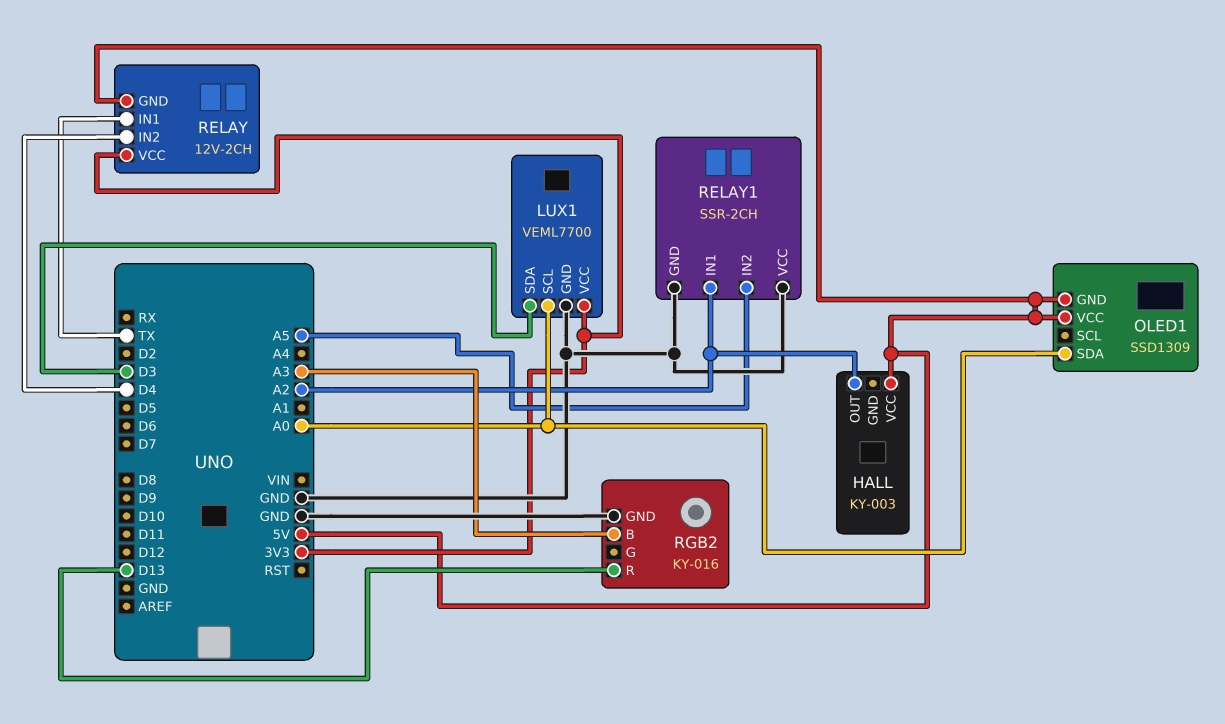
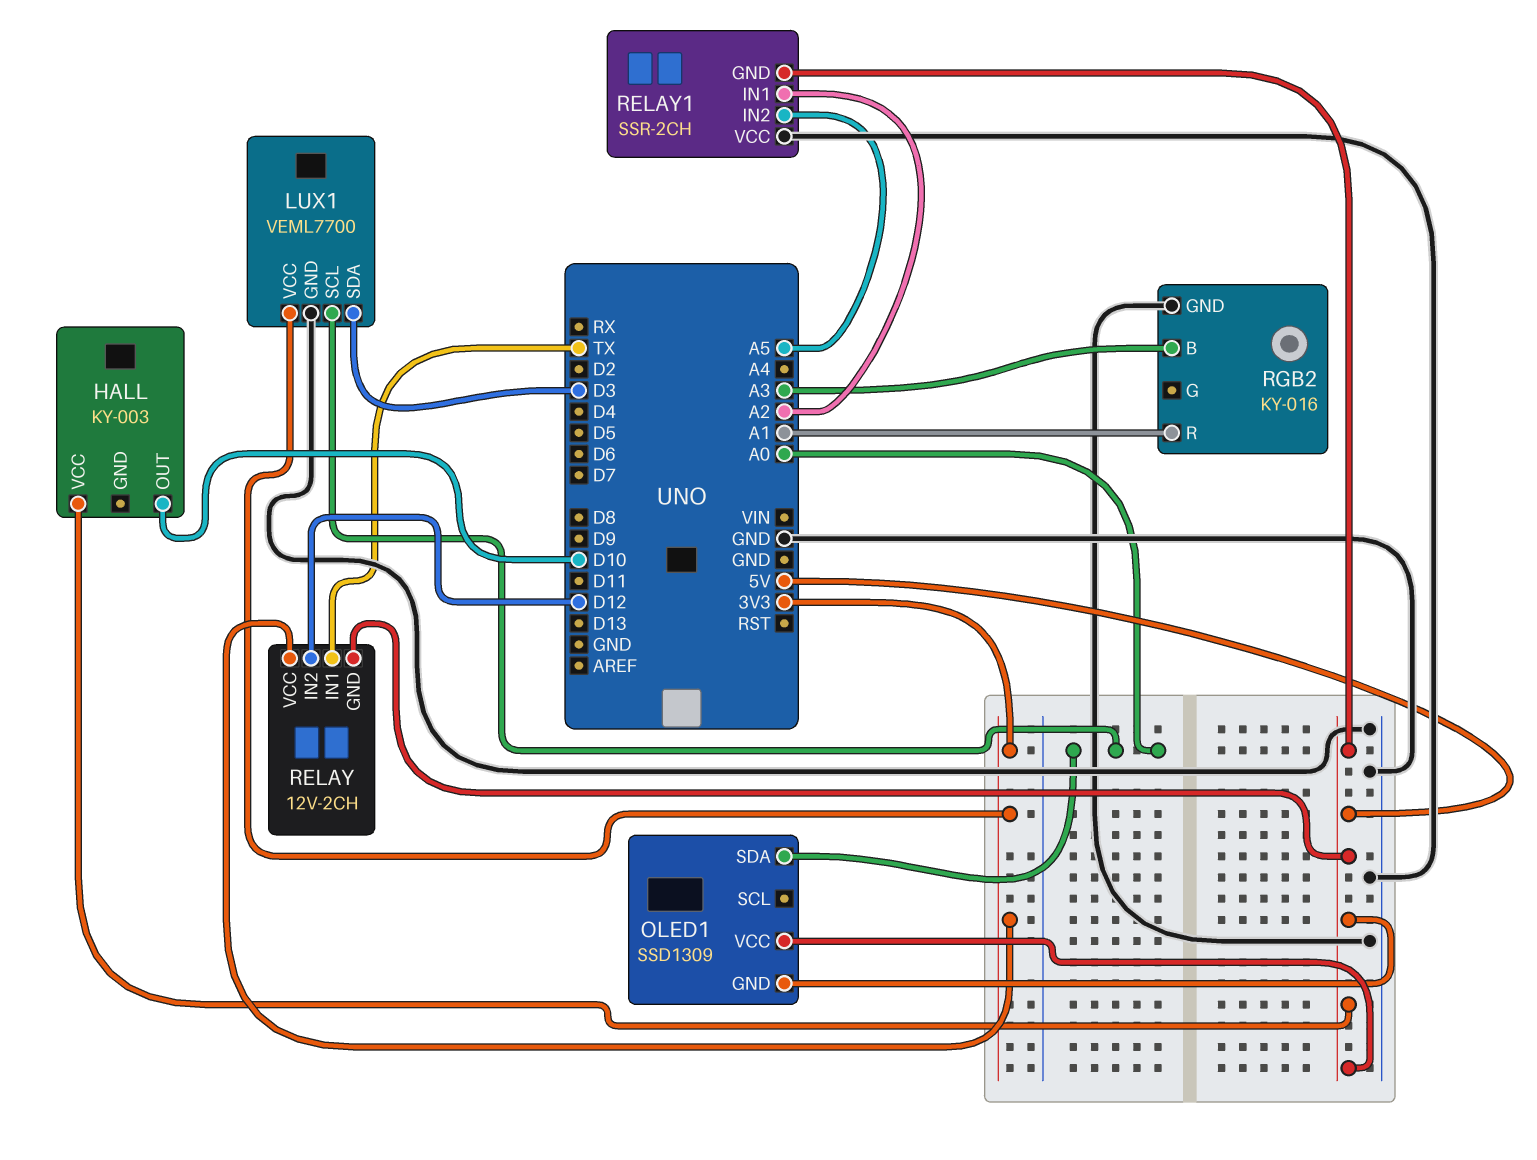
HALL pin OUT: A2 -> D10
RELAY pin IN2: D4 -> D12
RELAY1 pin GND: GND -> 5V
RGB2 pin R: D13 -> A1

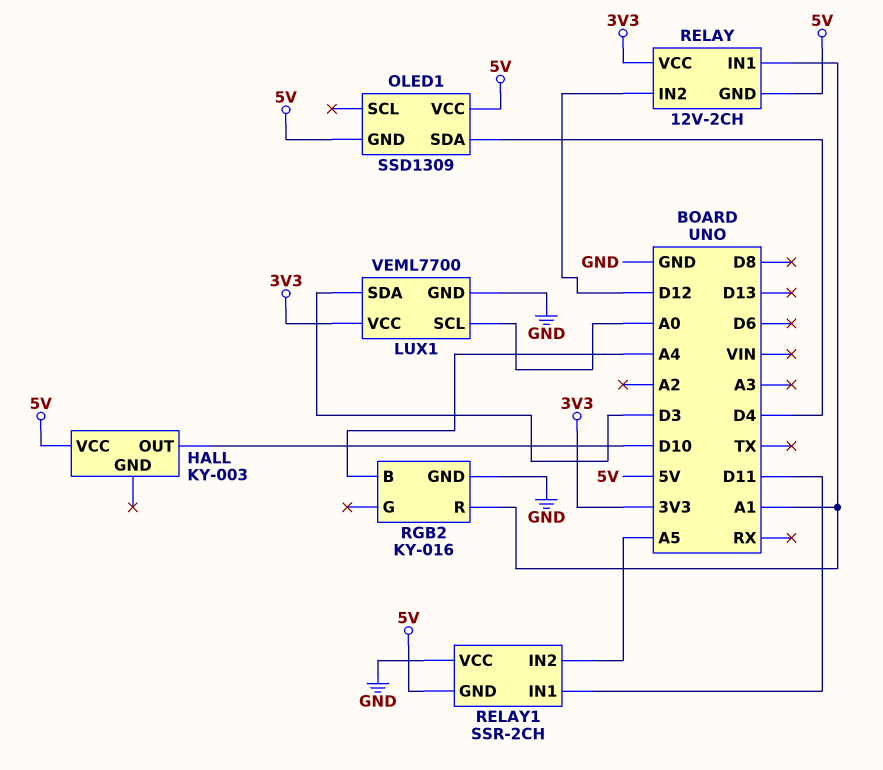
OLED1 pin SDA: A0 -> D4
RELAY pin IN1: TX -> A1
RELAY1 pin IN1: A2 -> D11
RGB2 pin B: A3 -> A4

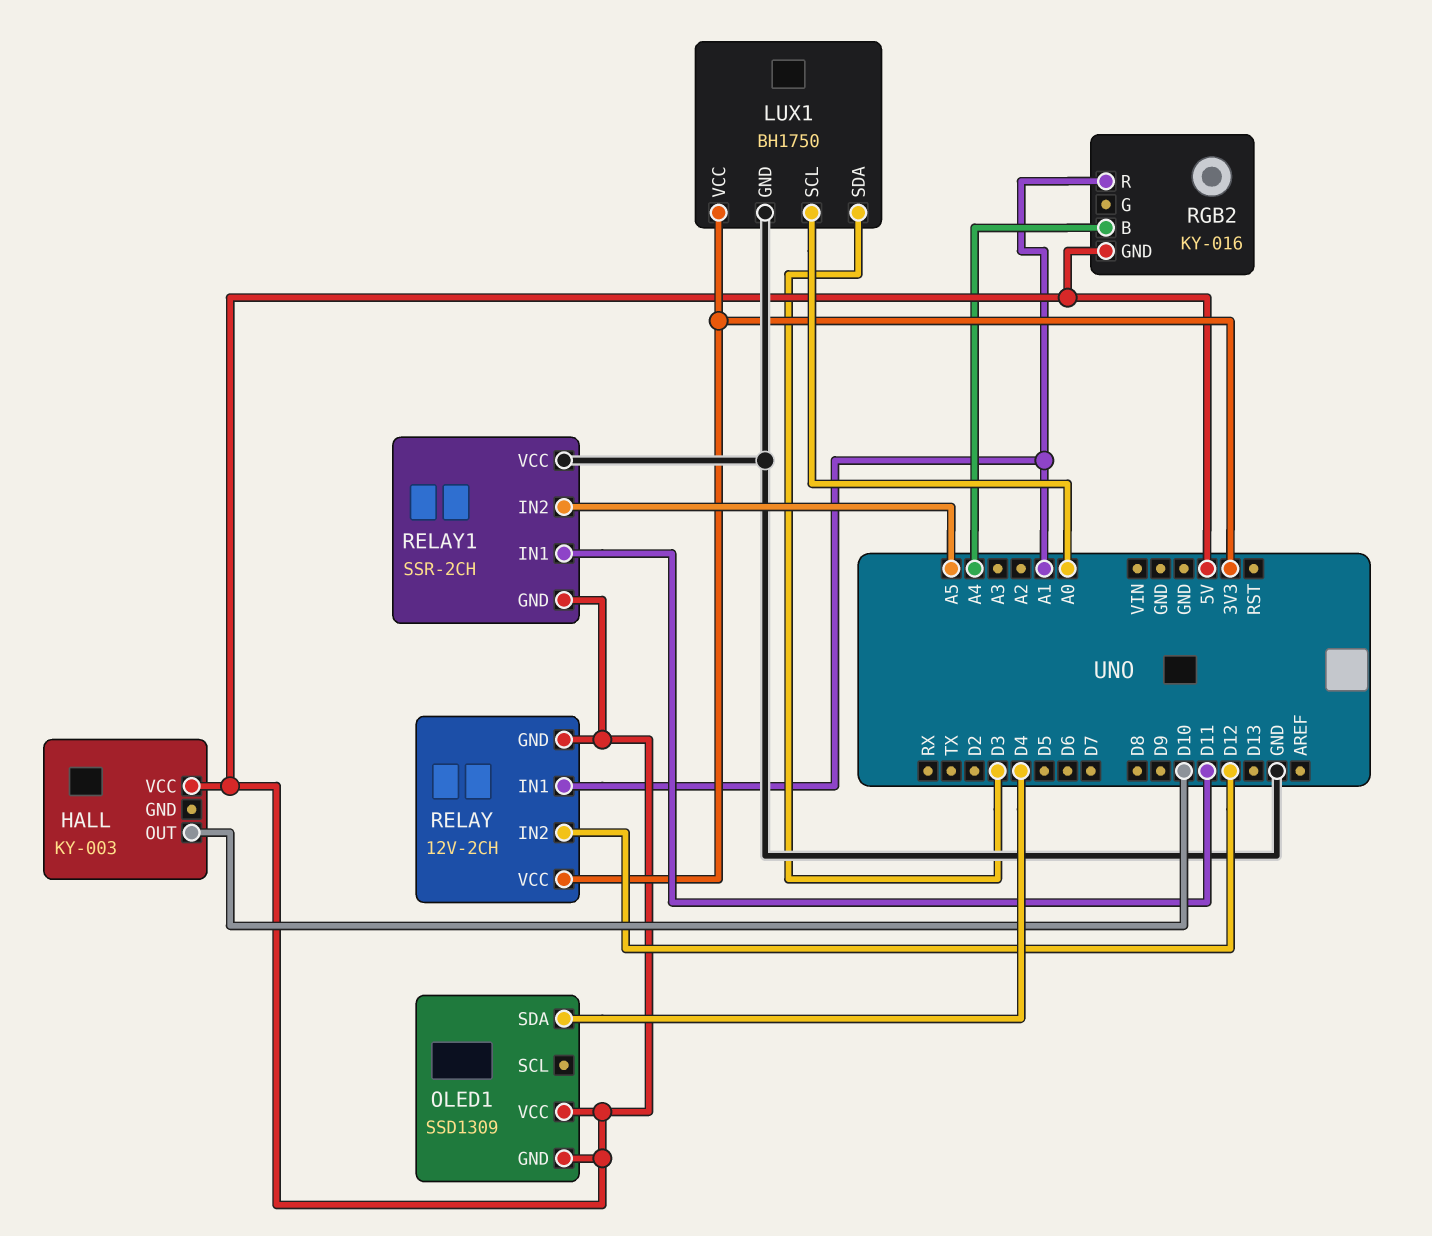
LUX1: VEML7700 -> BH1750
RGB2 pin GND: GND -> 5V

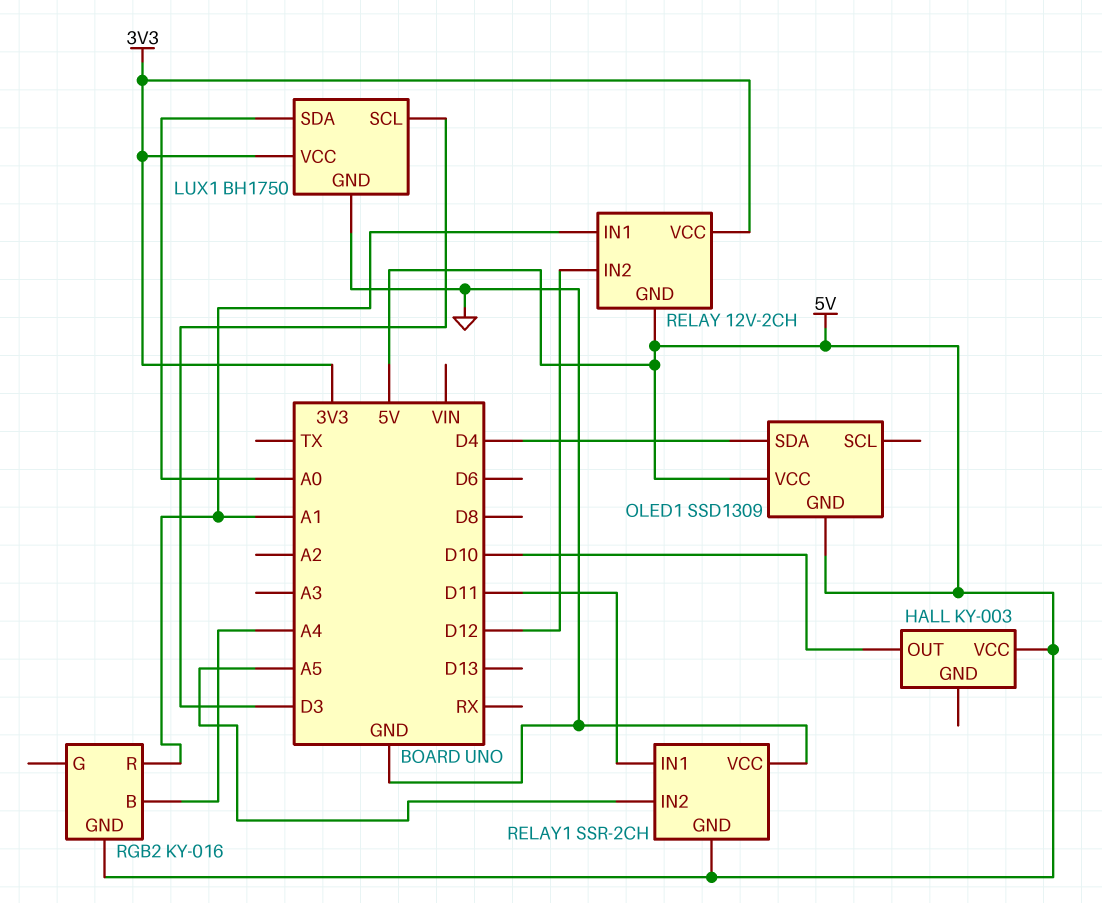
LUX1 pin SCL: A0 -> D3
LUX1 pin SDA: D3 -> A0

